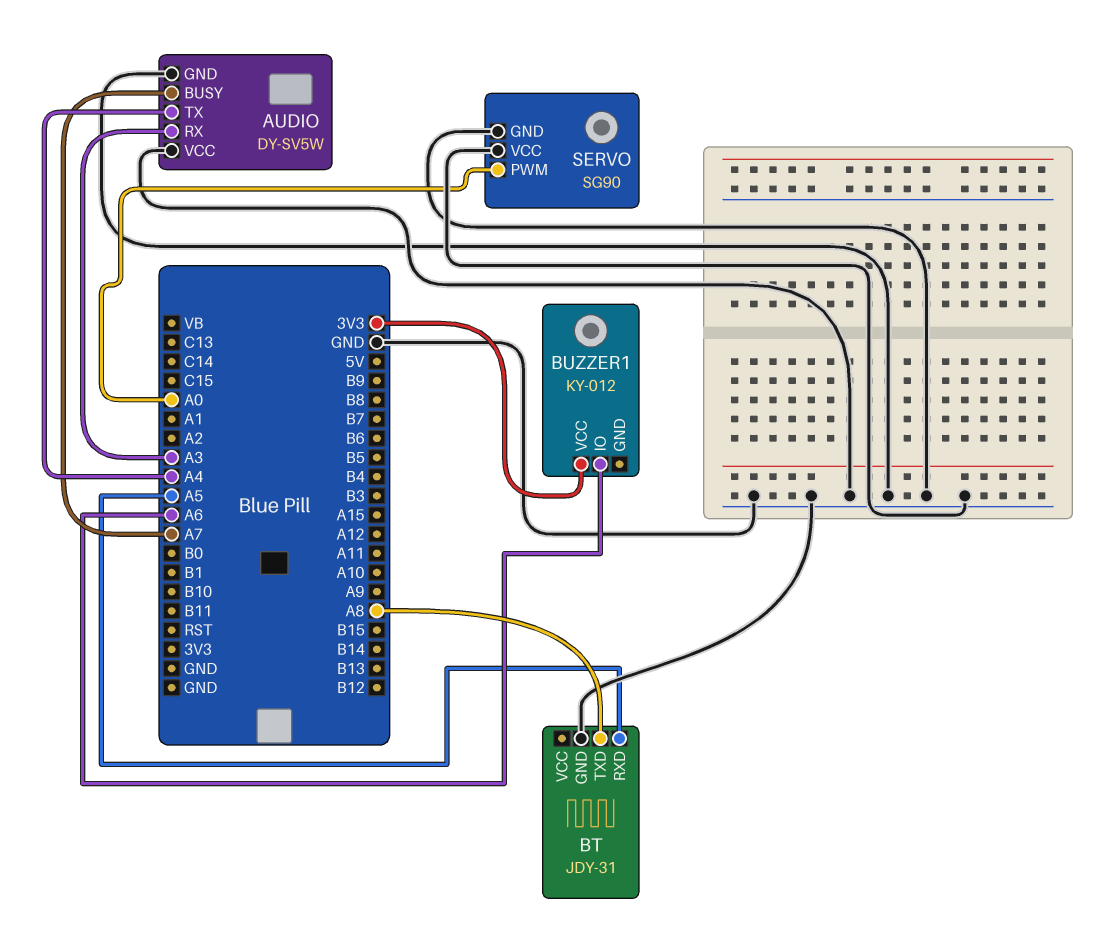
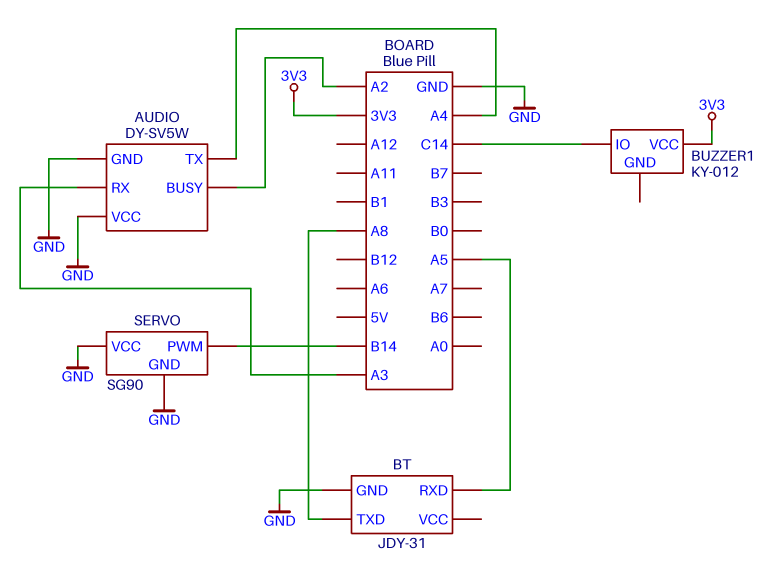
AUDIO pin BUSY: A7 -> A2
BUZZER1 pin IO: A6 -> C14
SERVO pin PWM: A0 -> B14

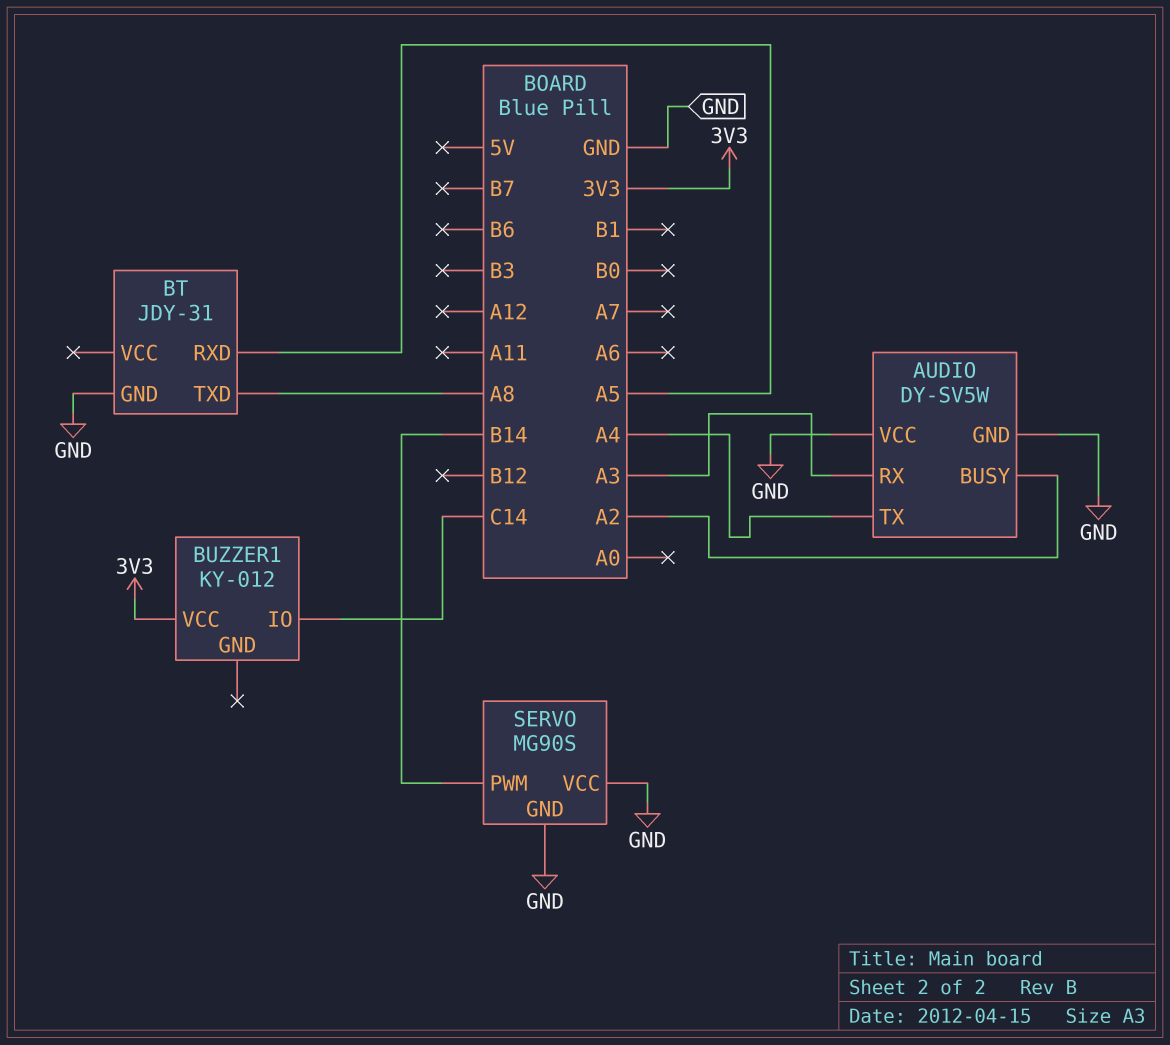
SERVO: SG90 -> MG90S

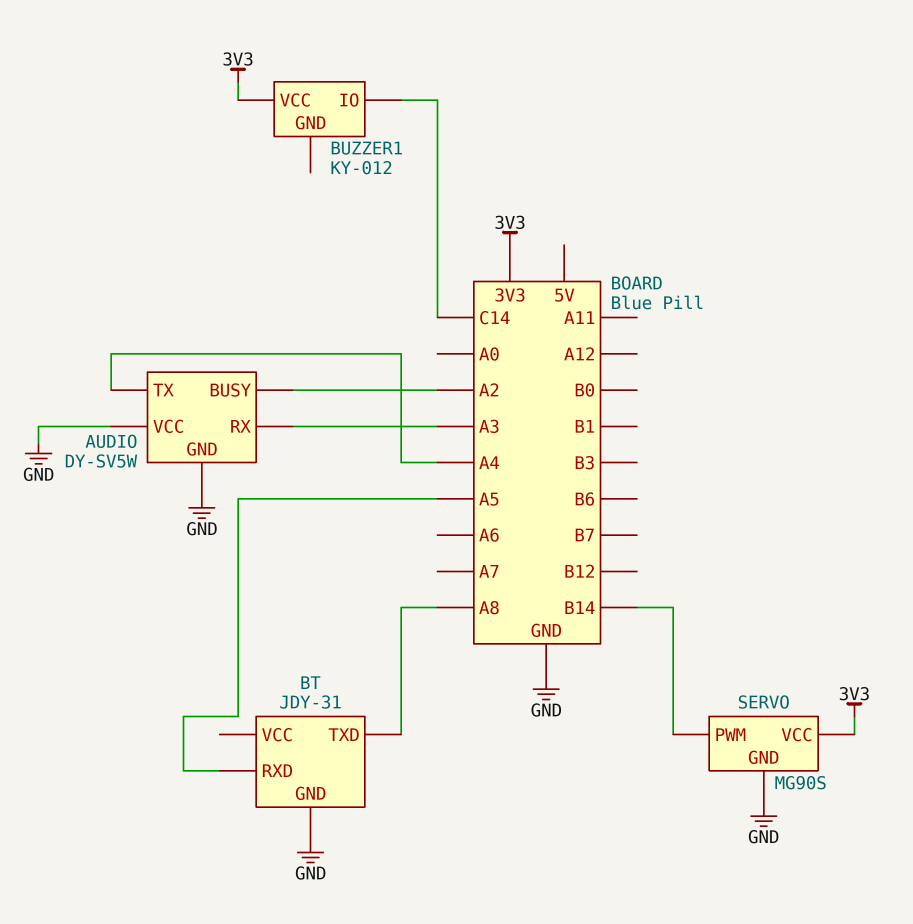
SERVO pin VCC: GND -> 3V3

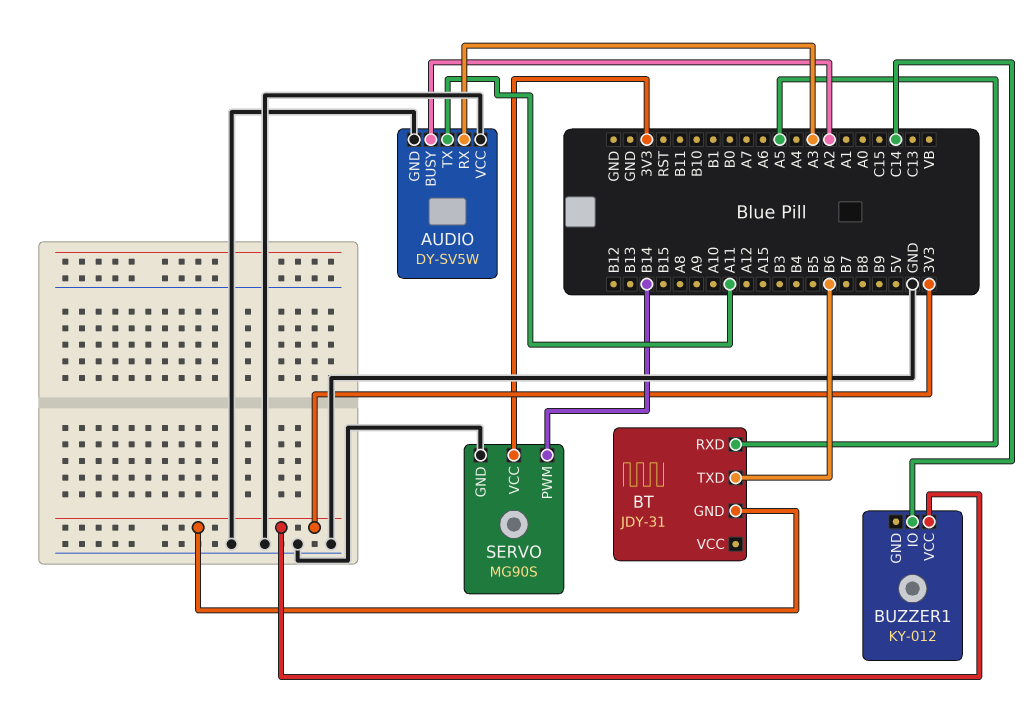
AUDIO pin TX: A4 -> A11
BT pin GND: GND -> 3V3
BT pin TXD: A8 -> B6

